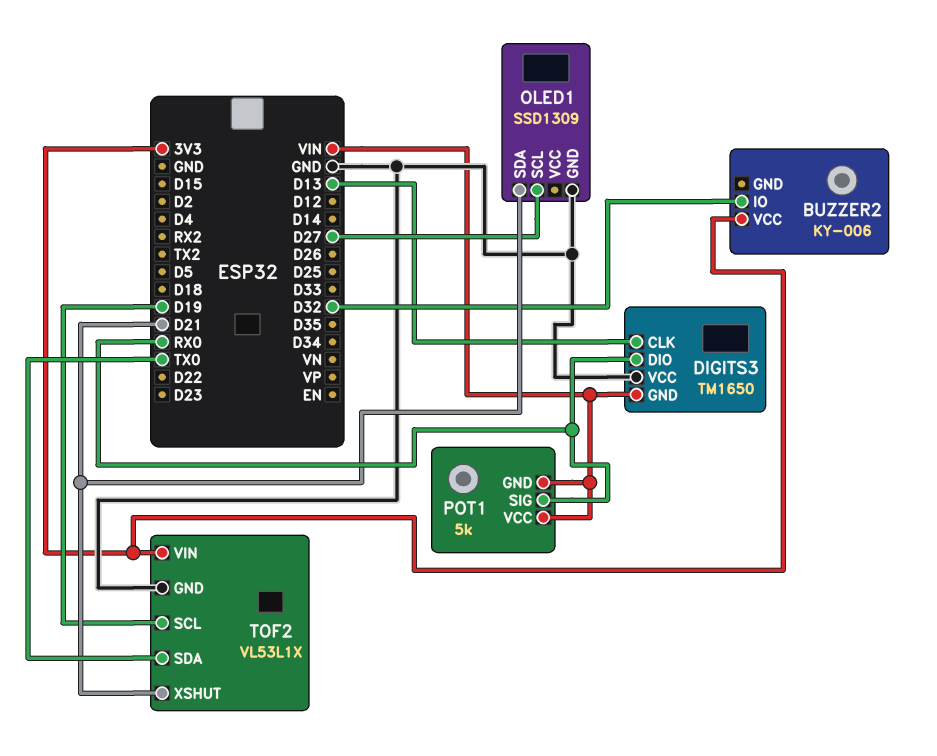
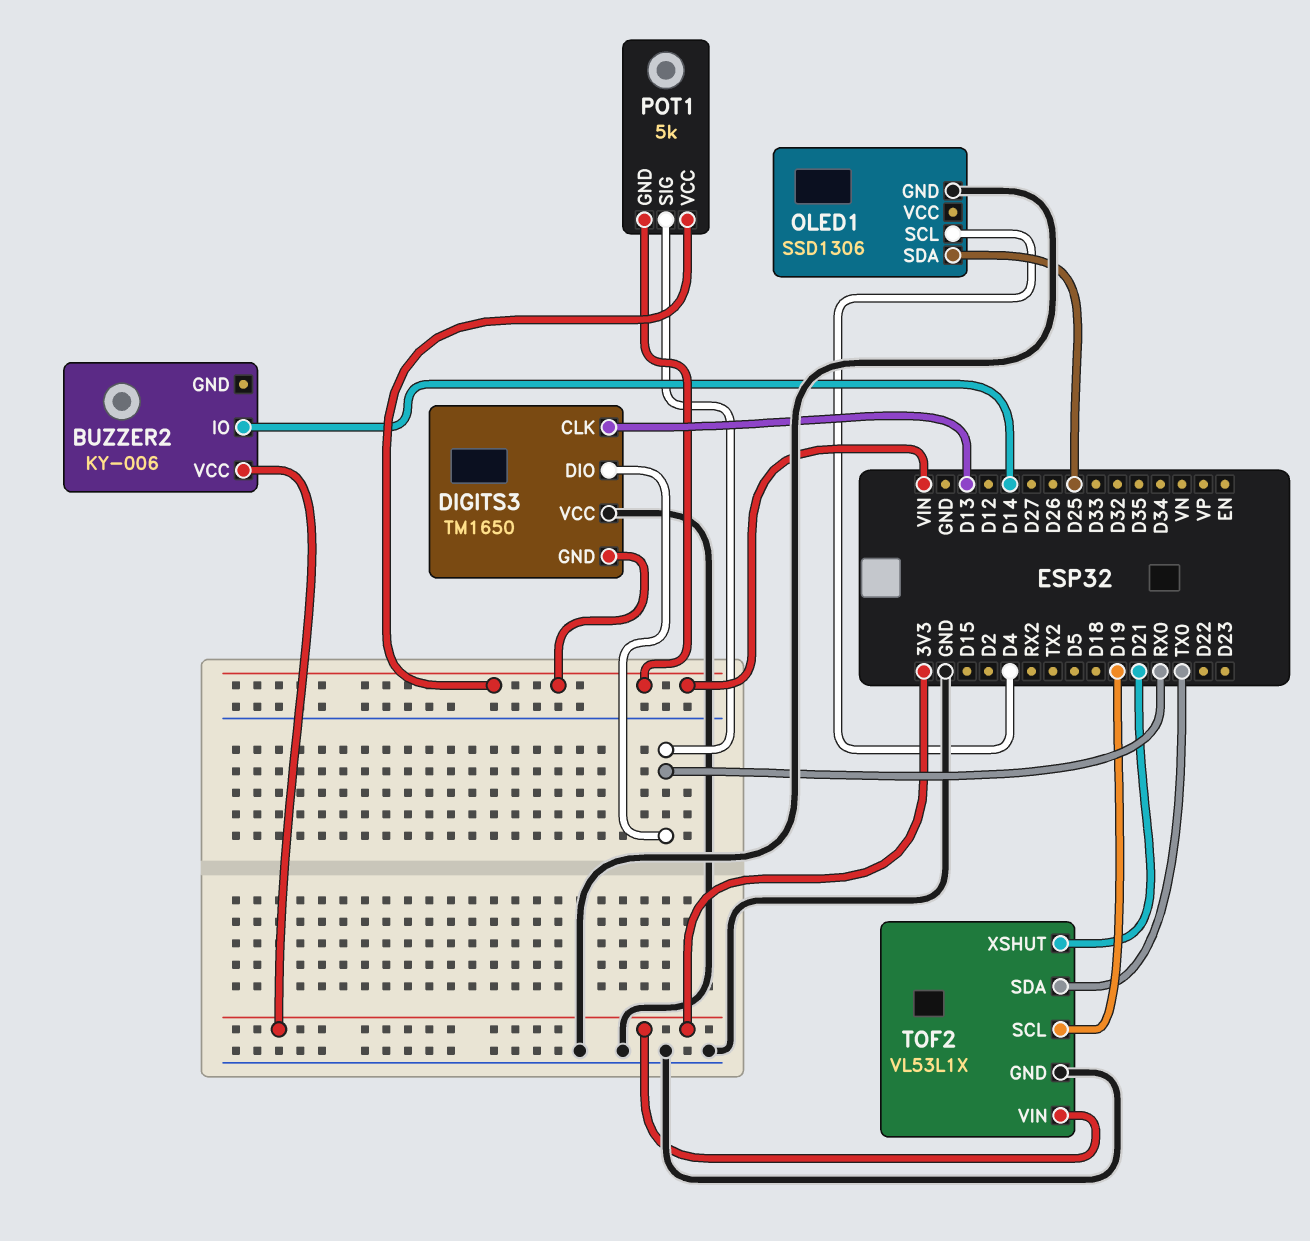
BUZZER2 pin IO: D32 -> D14
OLED1: SSD1309 -> SSD1306
OLED1 pin SCL: D27 -> D4
OLED1 pin SDA: D21 -> D25

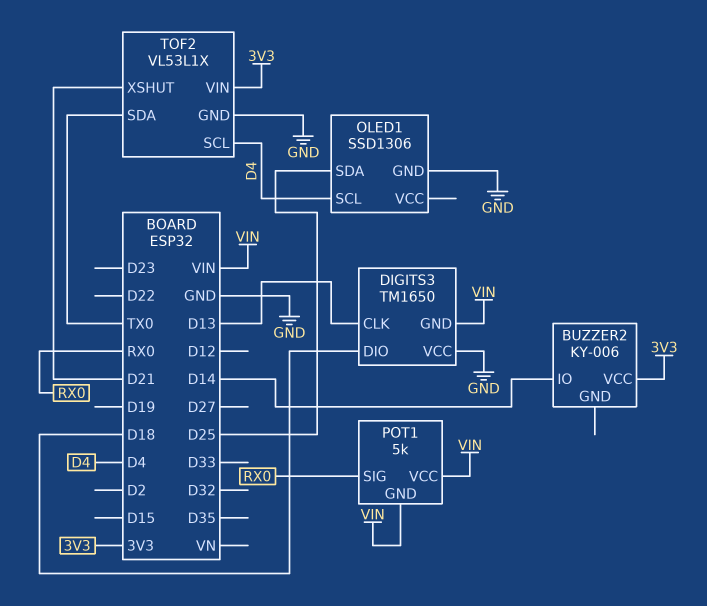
DIGITS3 pin DIO: RX0 -> D18
TOF2 pin SCL: D19 -> D4

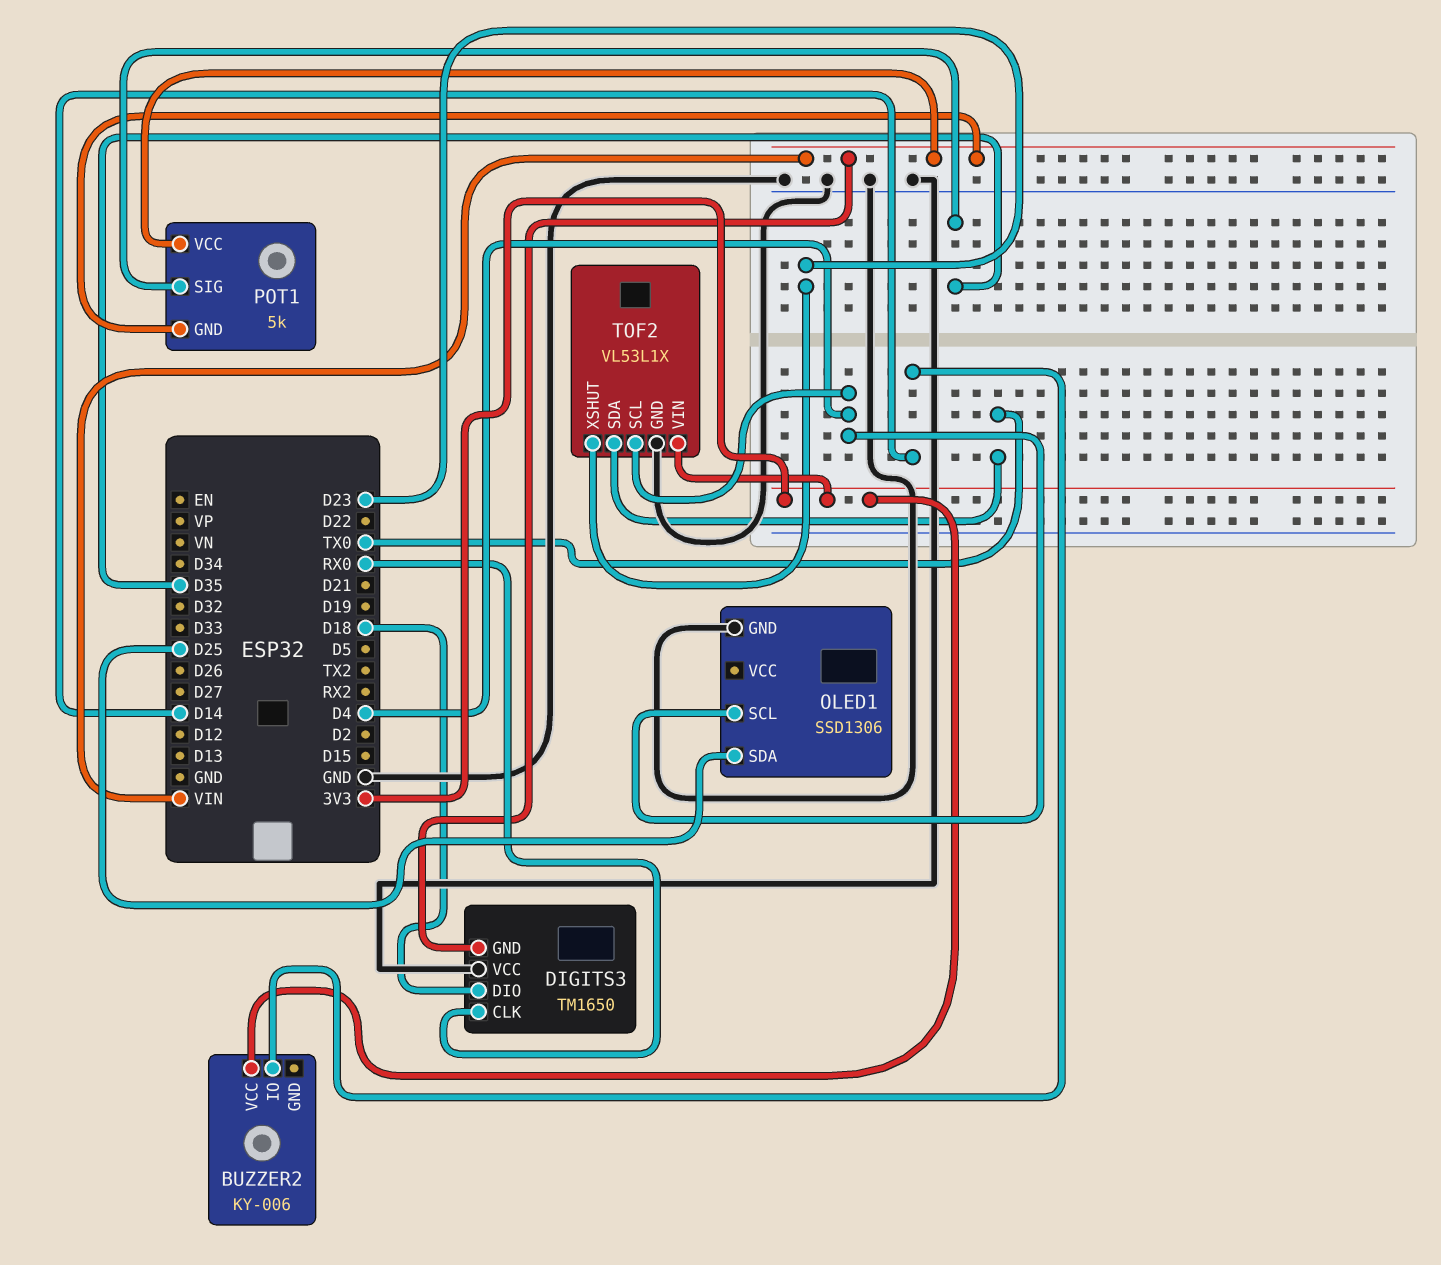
DIGITS3 pin CLK: D13 -> RX0
POT1 pin SIG: RX0 -> D35
TOF2 pin XSHUT: D21 -> D23

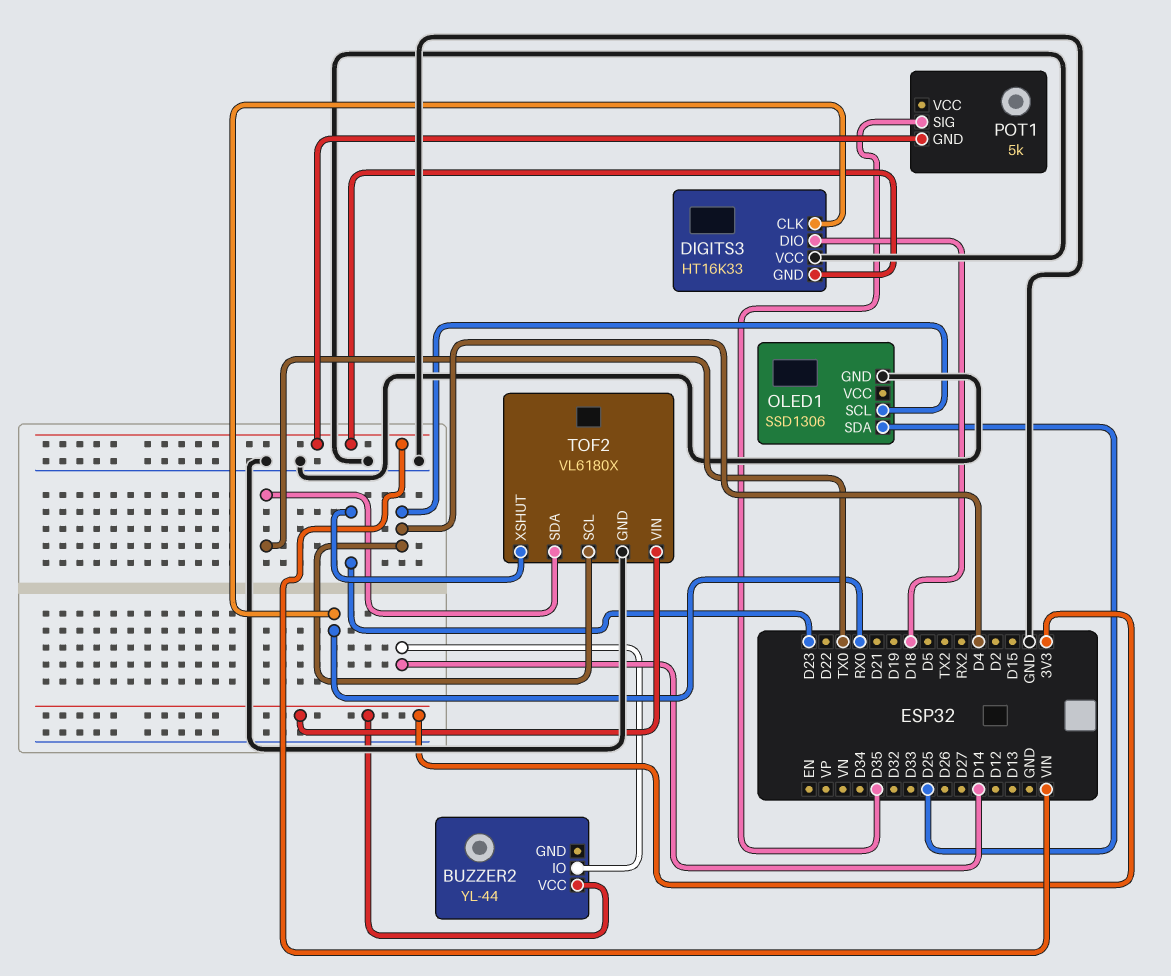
BUZZER2: KY-006 -> YL-44
DIGITS3: TM1650 -> HT16K33
POT1 pin VCC: VIN -> none
TOF2: VL53L1X -> VL6180X

